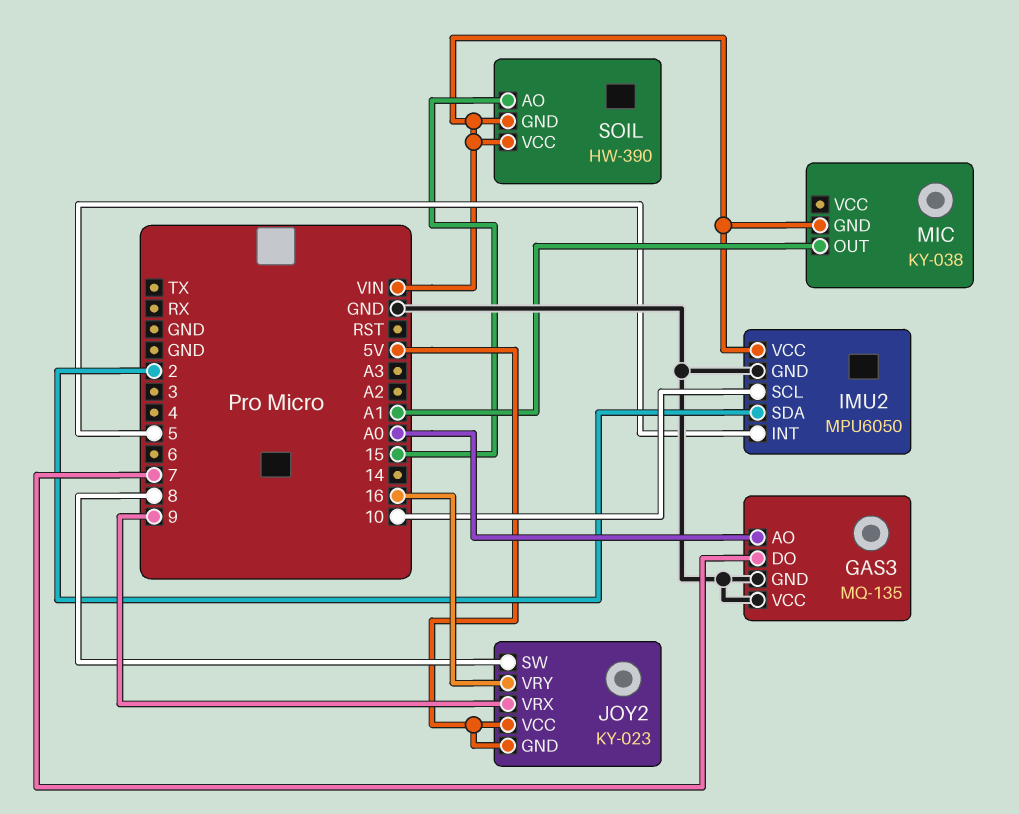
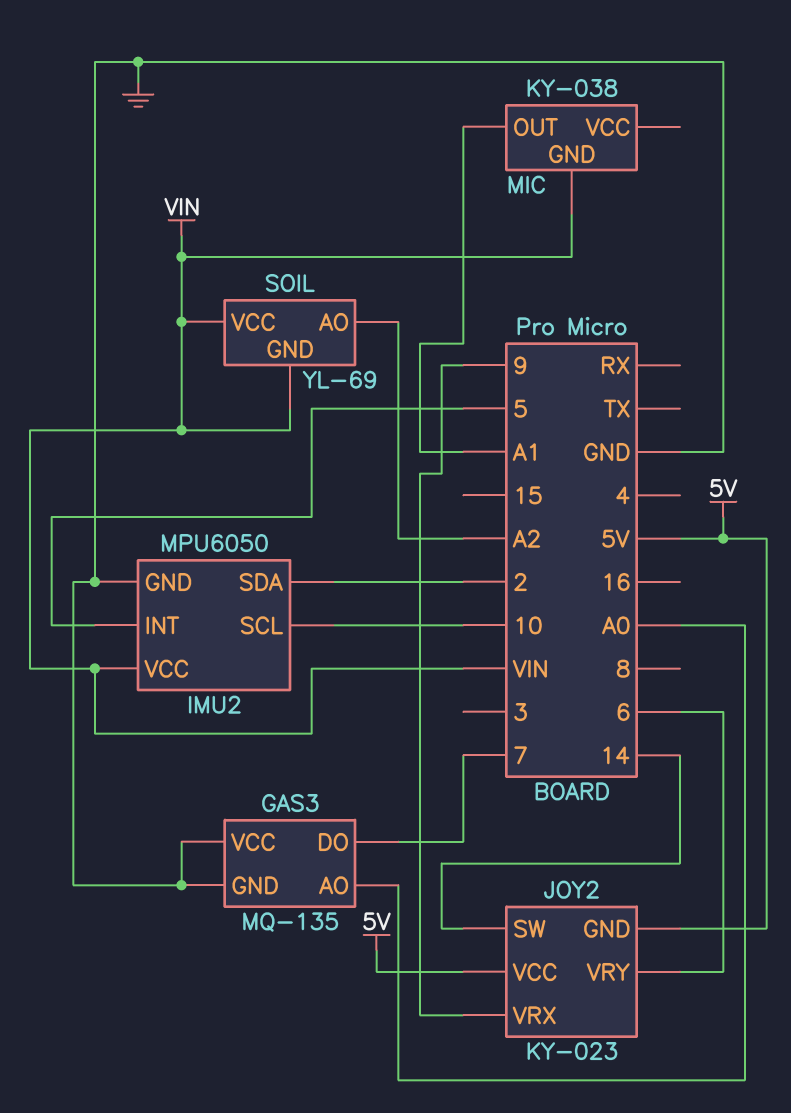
JOY2 pin SW: 8 -> 14
JOY2 pin VRY: 16 -> 6
SOIL: HW-390 -> YL-69
SOIL pin AO: 15 -> A2

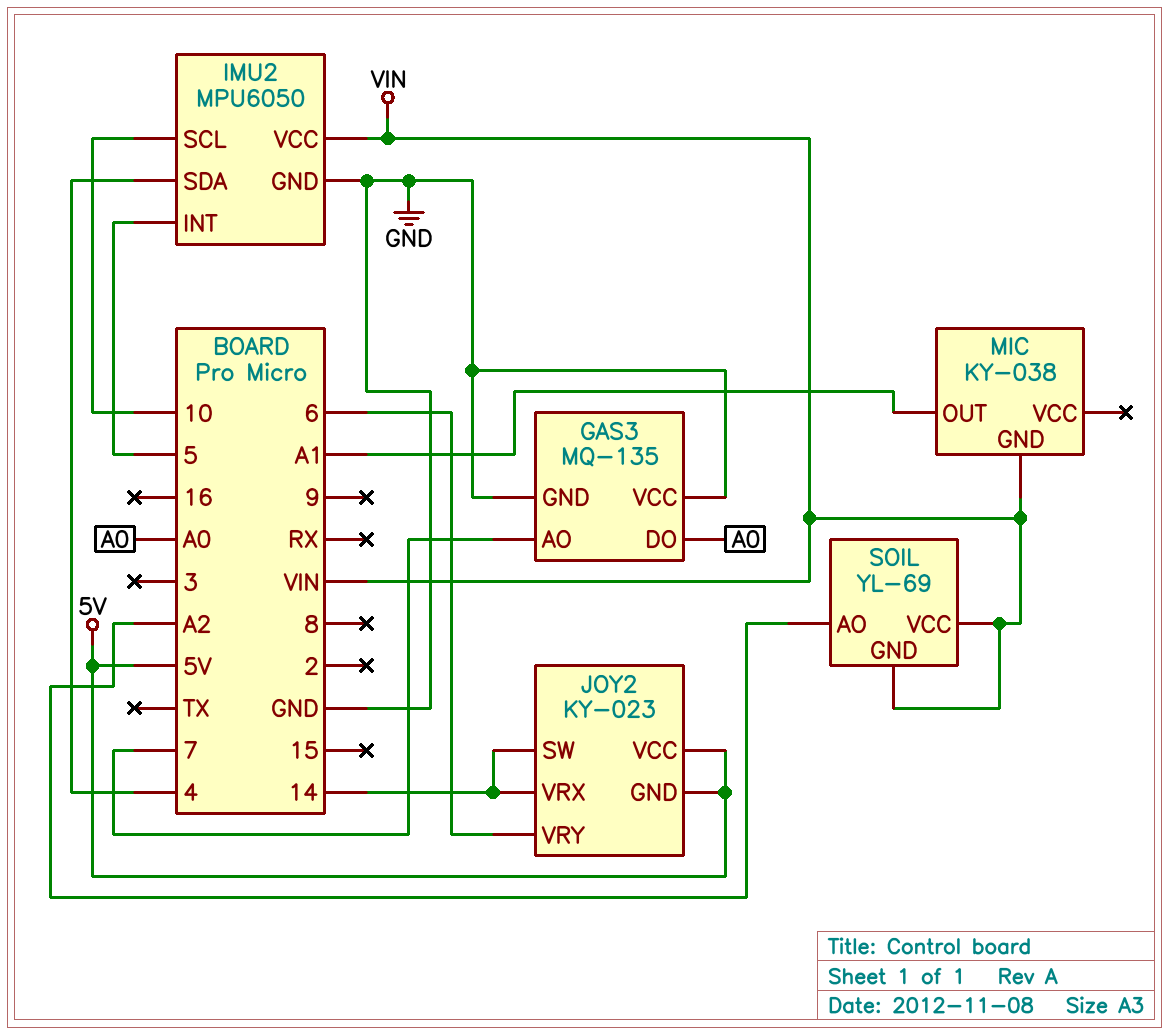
GAS3 pin AO: A0 -> 7
GAS3 pin DO: 7 -> A0
IMU2 pin SDA: 2 -> 4
JOY2 pin VRX: 9 -> 14

